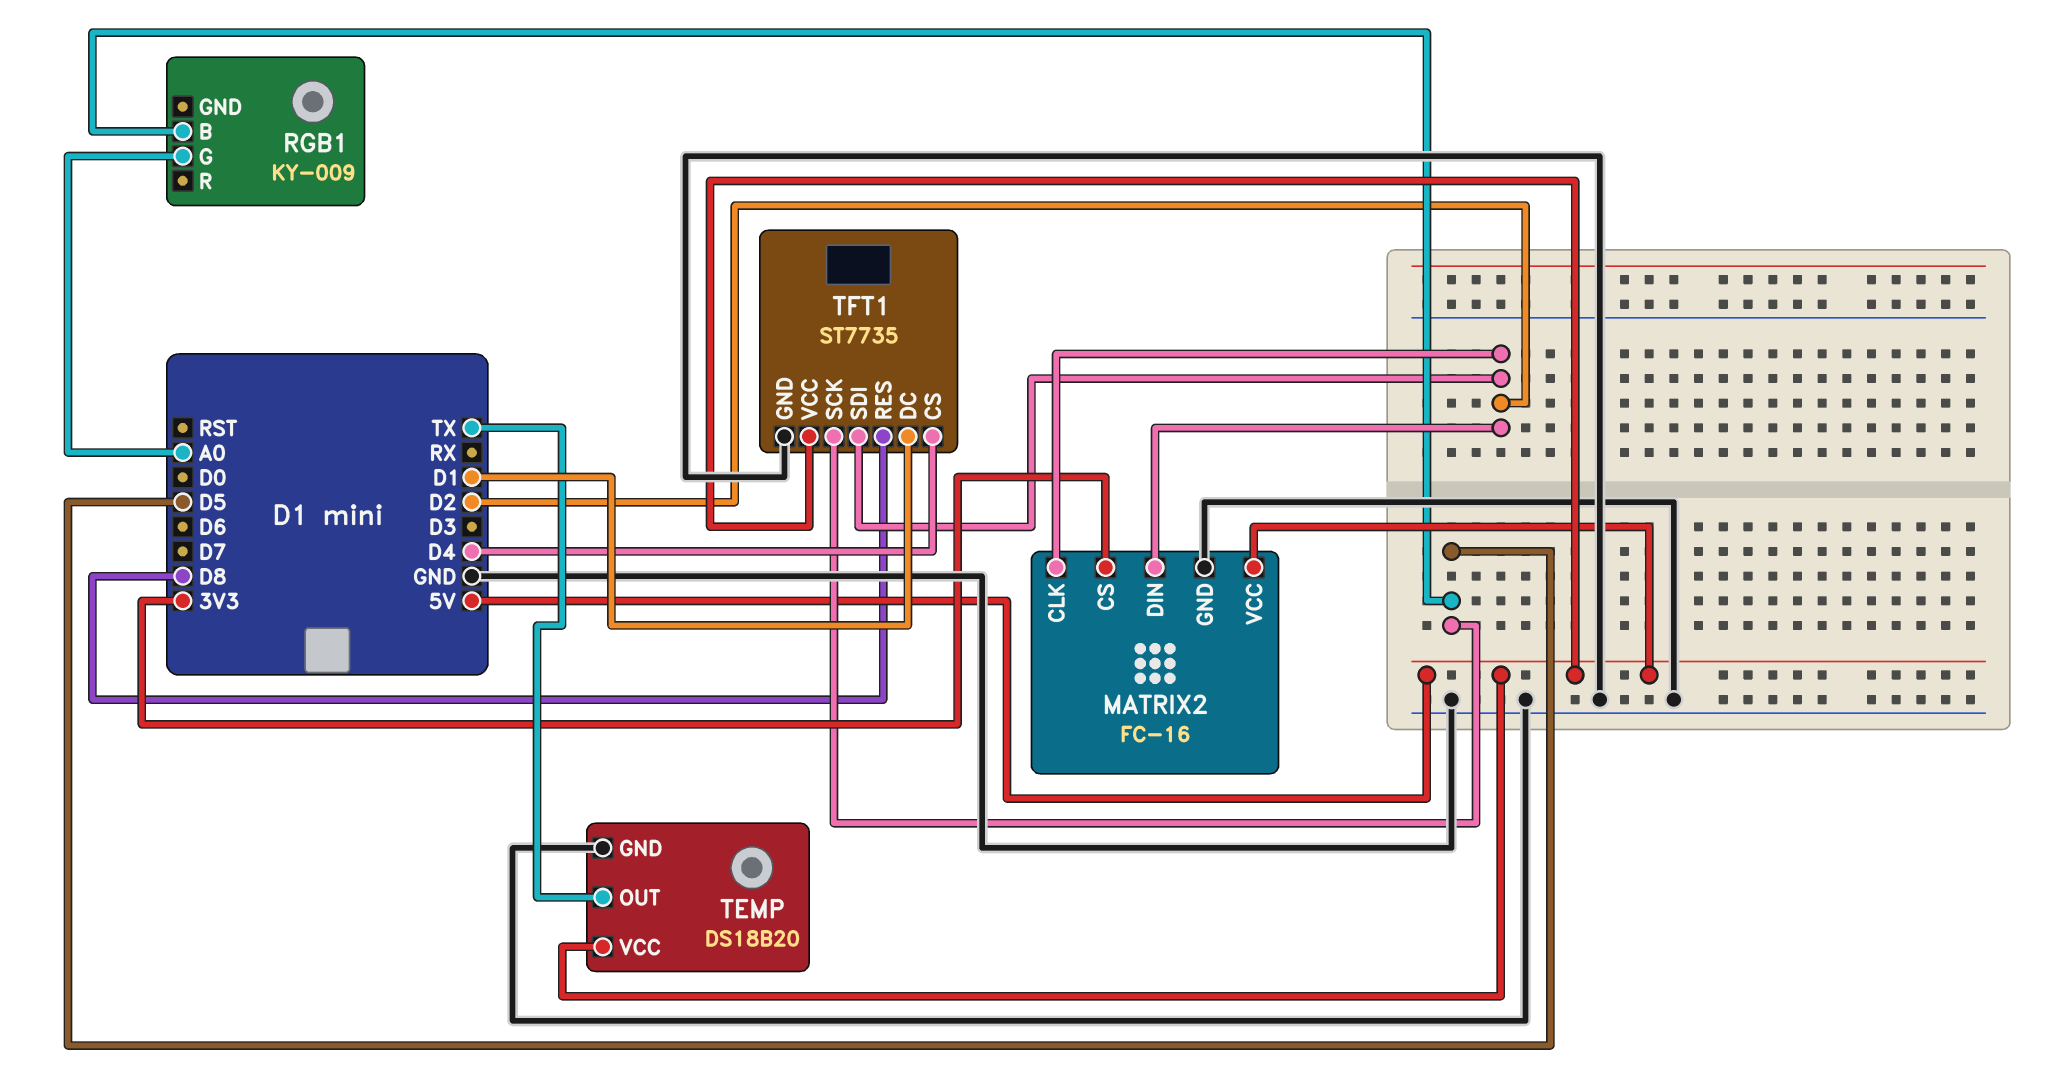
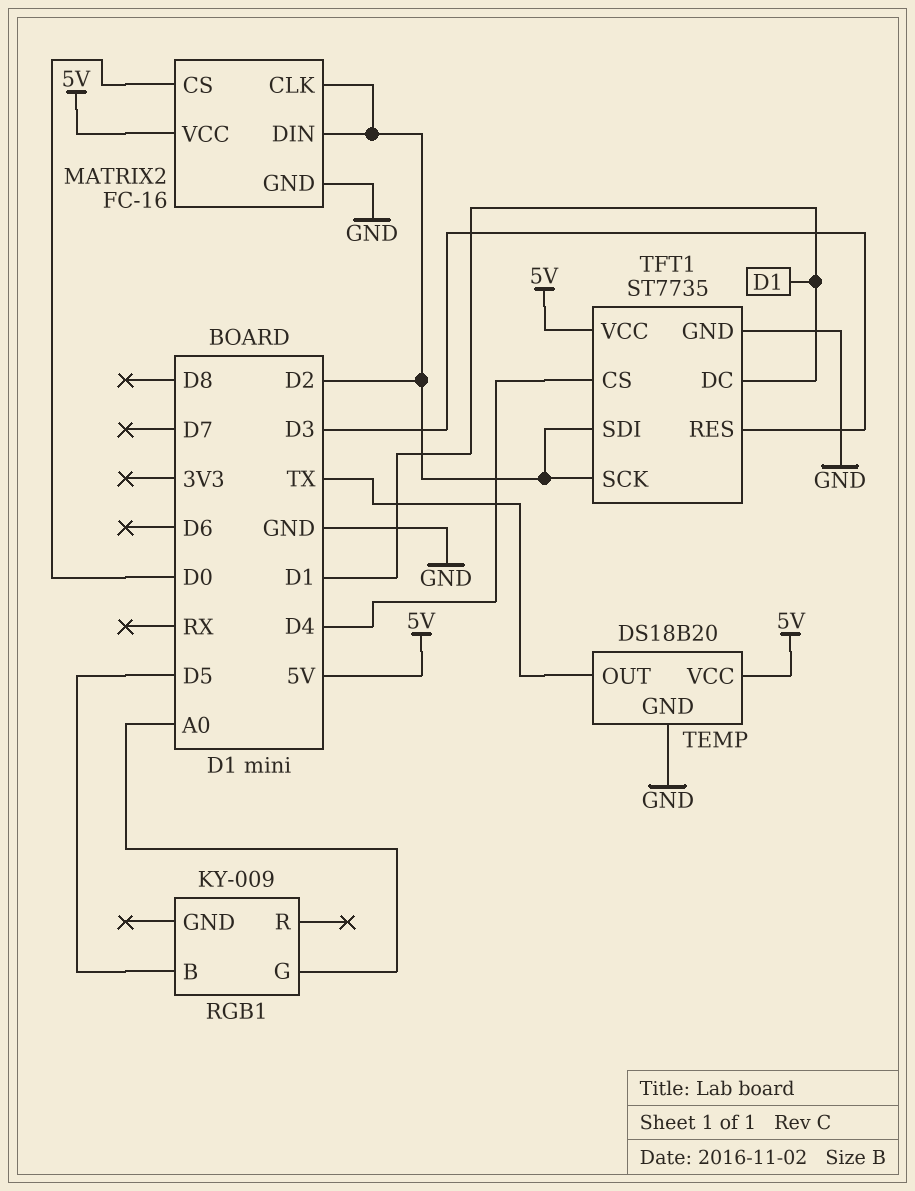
MATRIX2 pin CS: 3V3 -> D0
TFT1 pin RES: D8 -> D3
TFT1 pin SCK: D5 -> D2

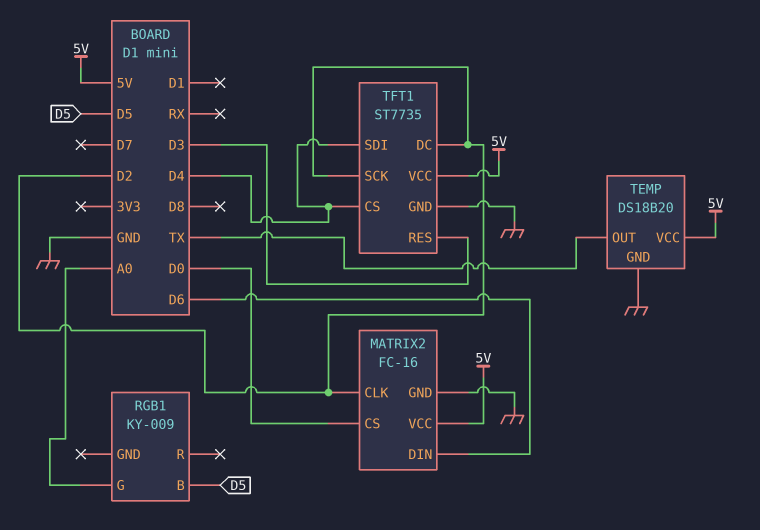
MATRIX2 pin DIN: D2 -> D6
TFT1 pin DC: D1 -> D2
TFT1 pin SDI: D2 -> D4

